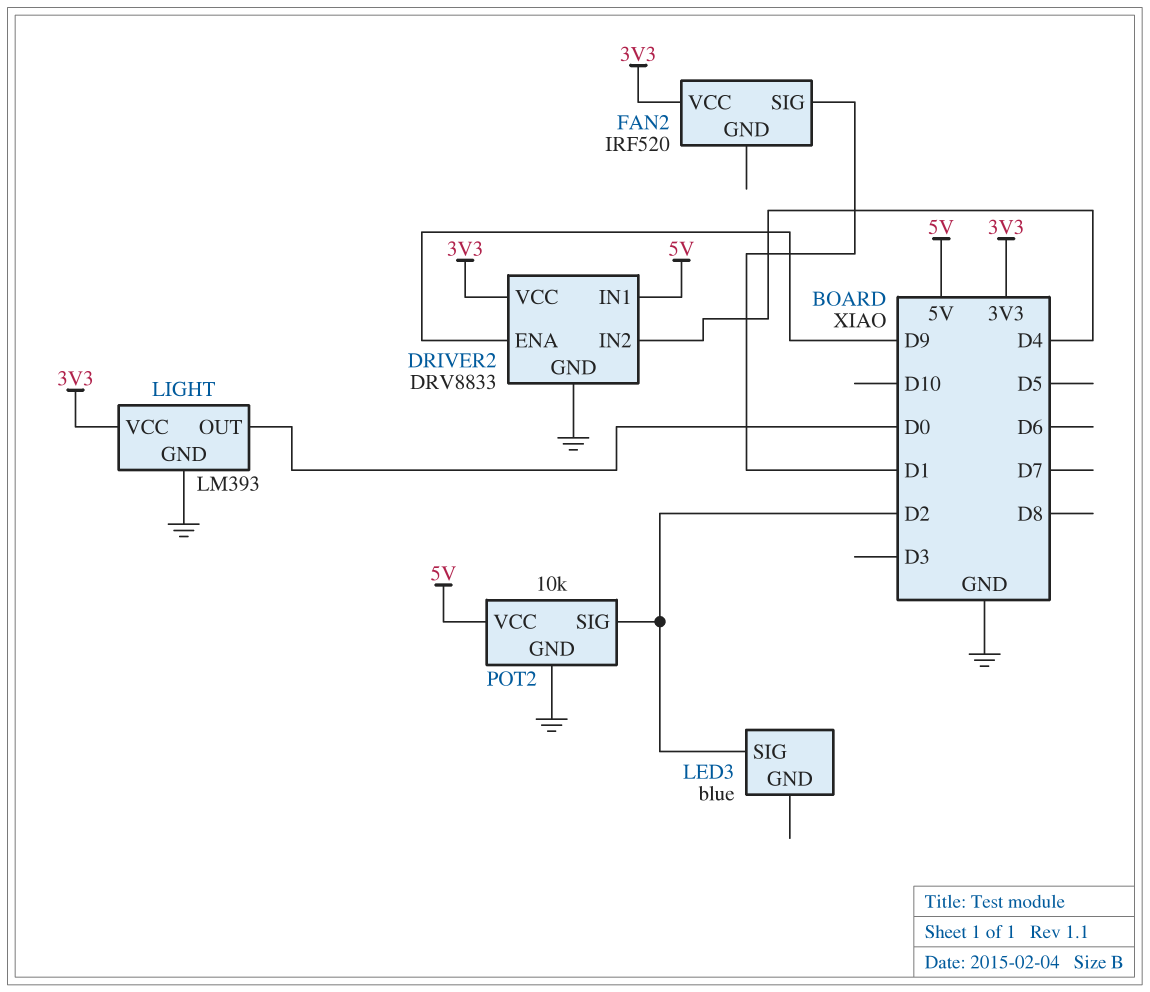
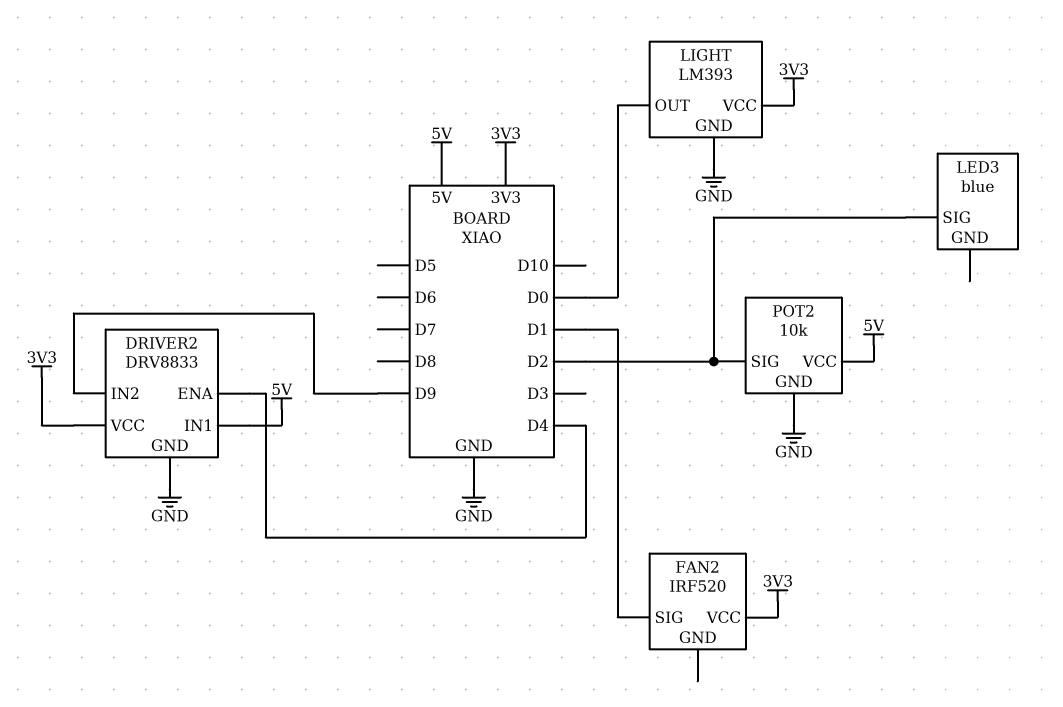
DRIVER2 pin ENA: D9 -> D4
DRIVER2 pin IN2: D4 -> D9

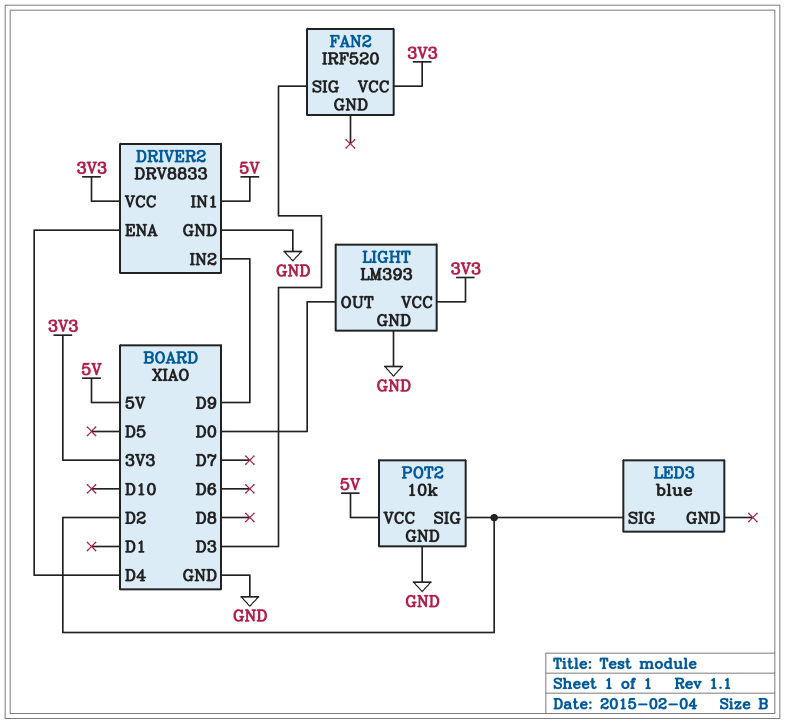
FAN2 pin SIG: D1 -> D3

